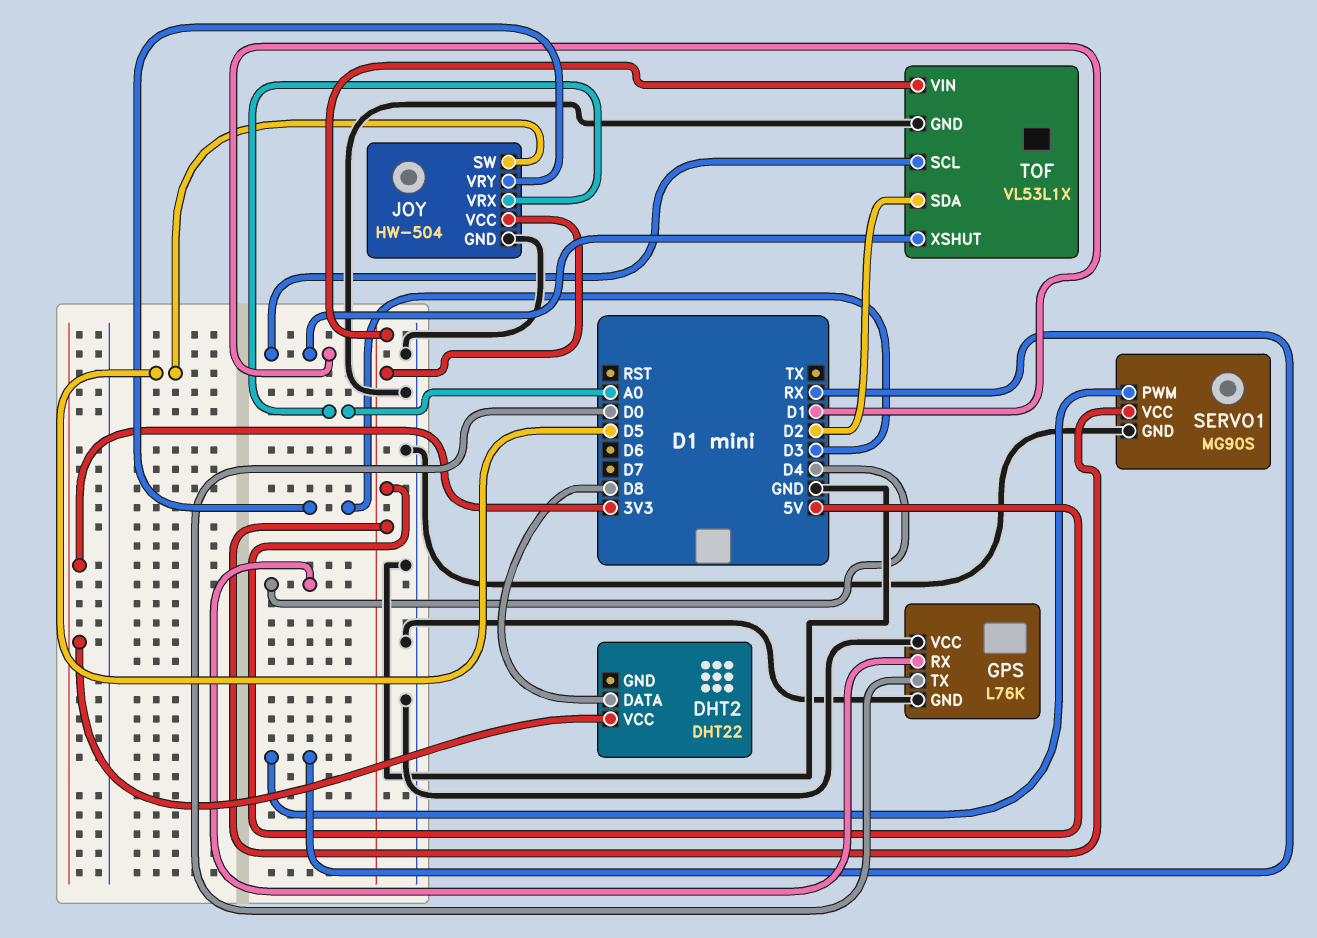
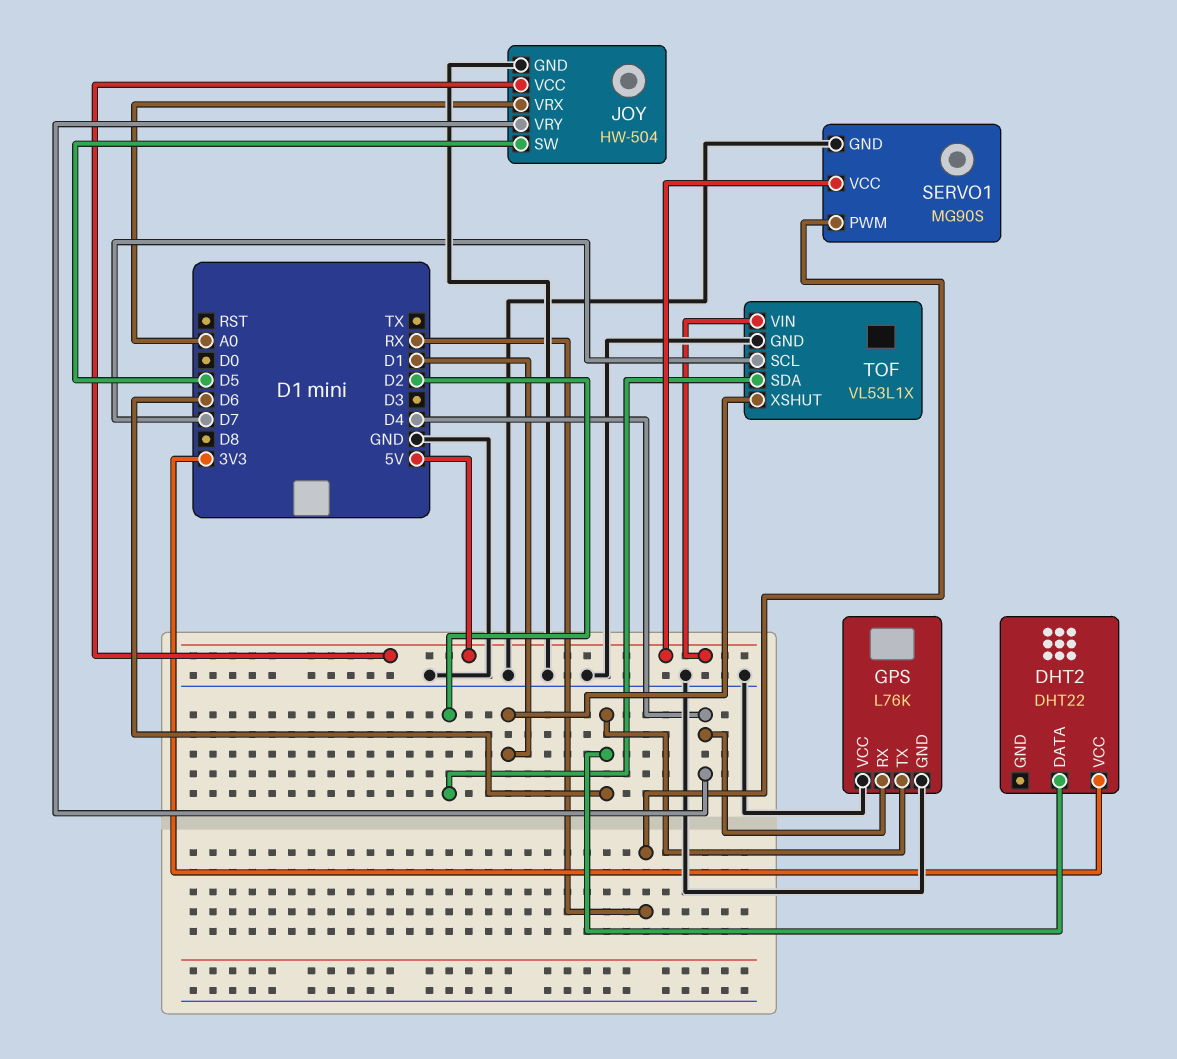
DHT2 pin DATA: D8 -> D6
GPS pin TX: D0 -> D6
JOY pin VRY: D3 -> D4
TOF pin SCL: D1 -> D7

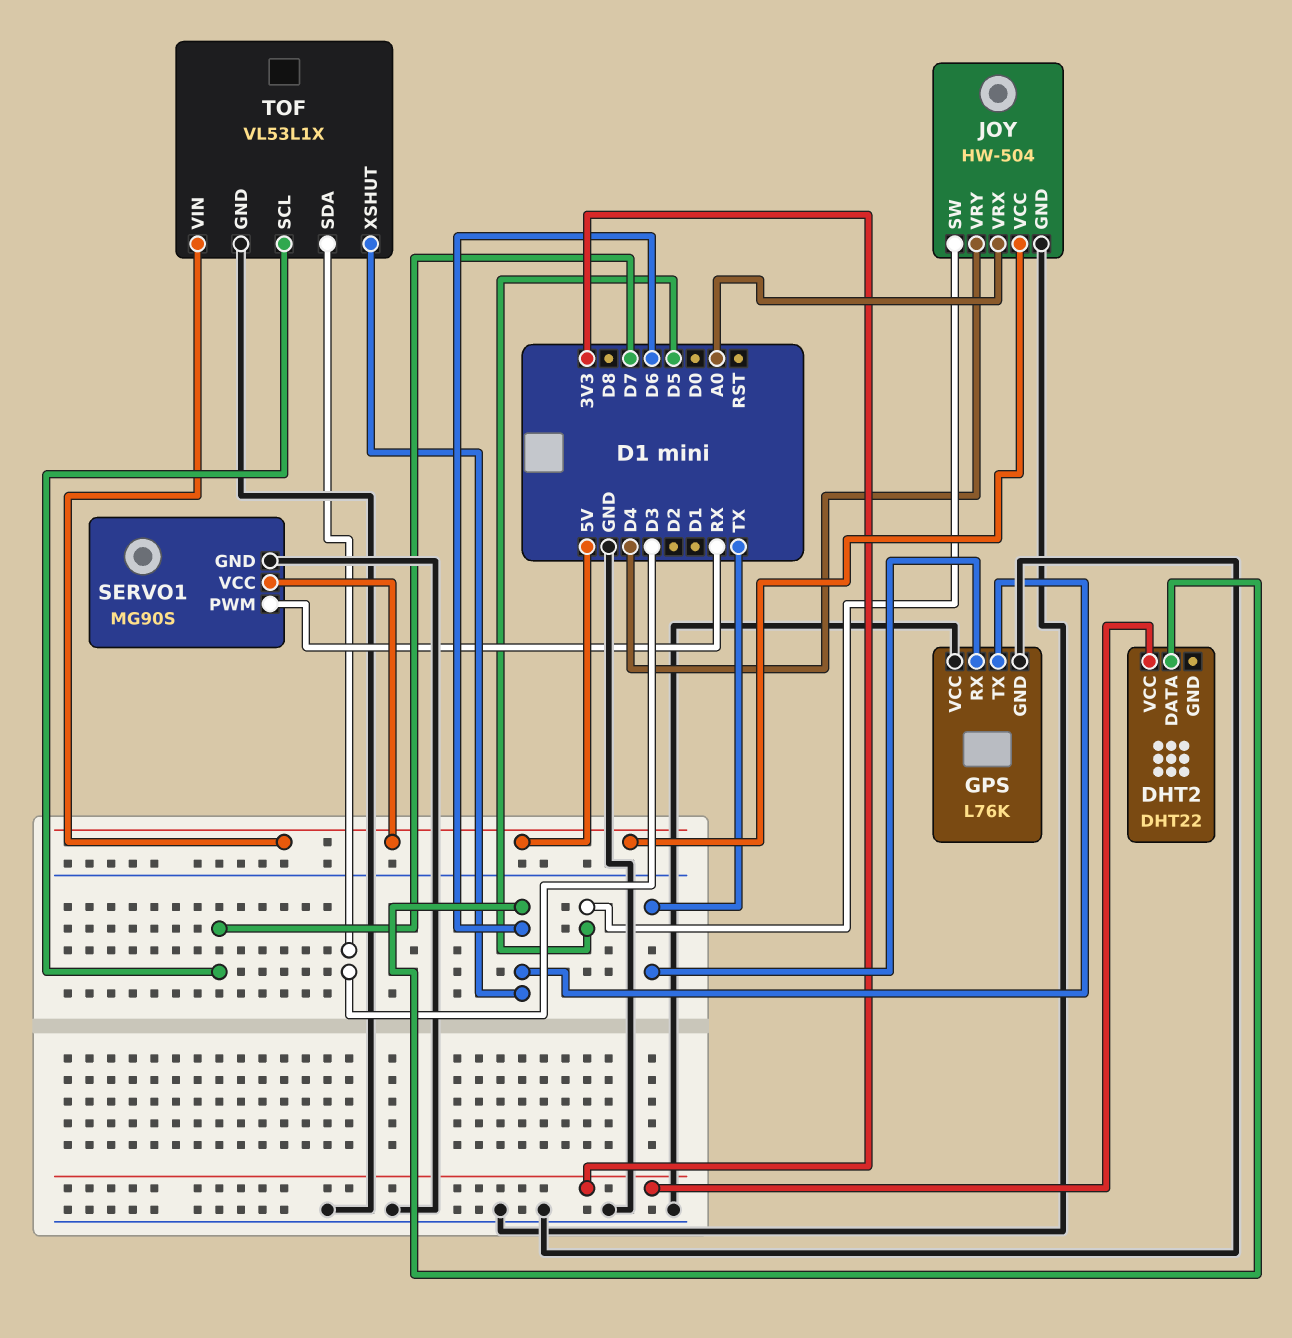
GPS pin RX: D4 -> TX
TOF pin SDA: D2 -> D3
TOF pin XSHUT: D1 -> D6

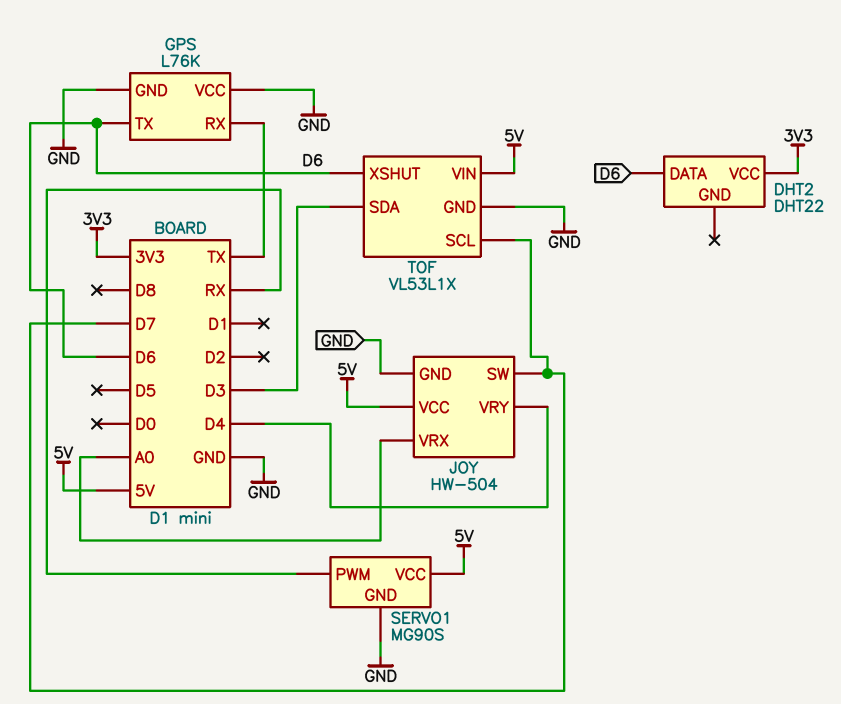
JOY pin SW: D5 -> D7

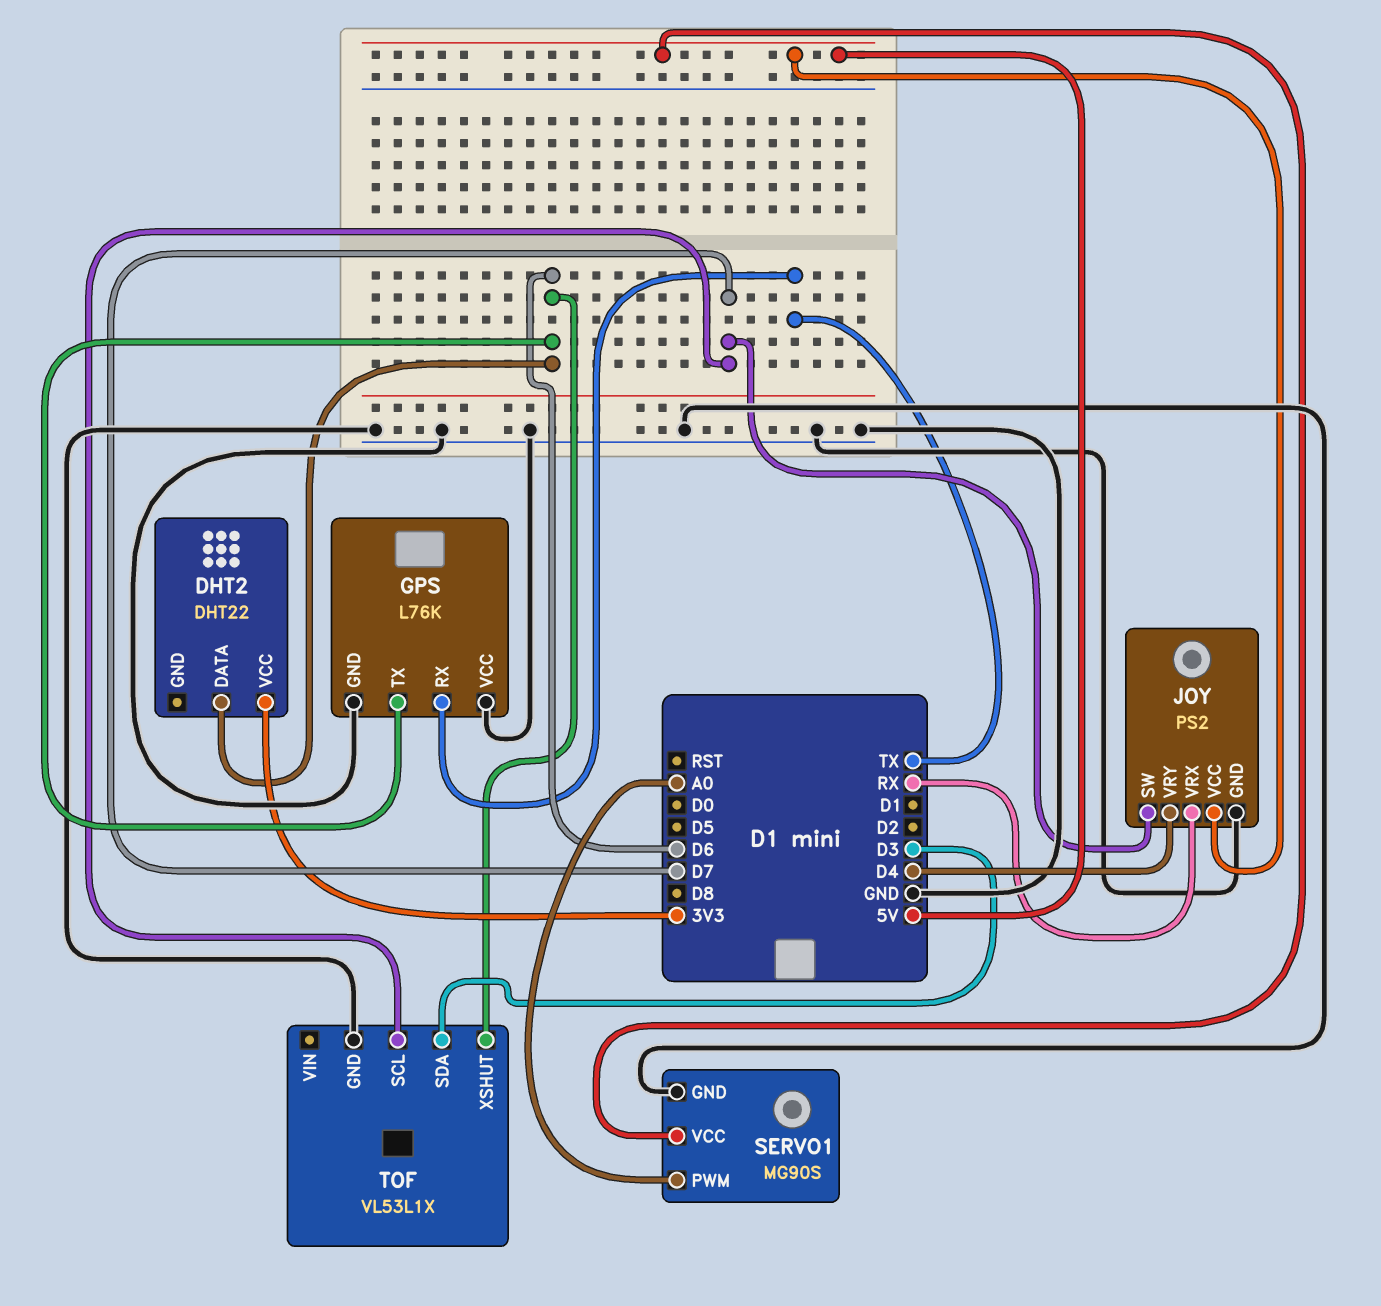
JOY: HW-504 -> PS2
JOY pin VRX: A0 -> RX
SERVO1 pin PWM: RX -> A0
TOF pin VIN: 5V -> none

